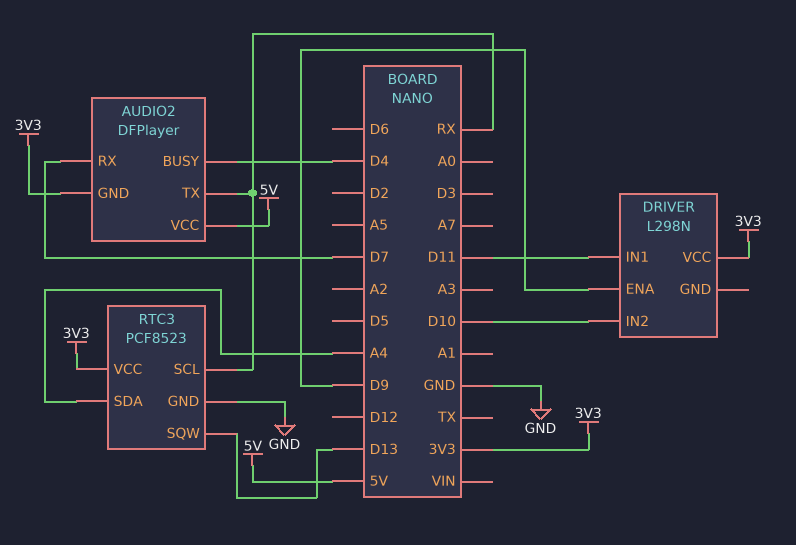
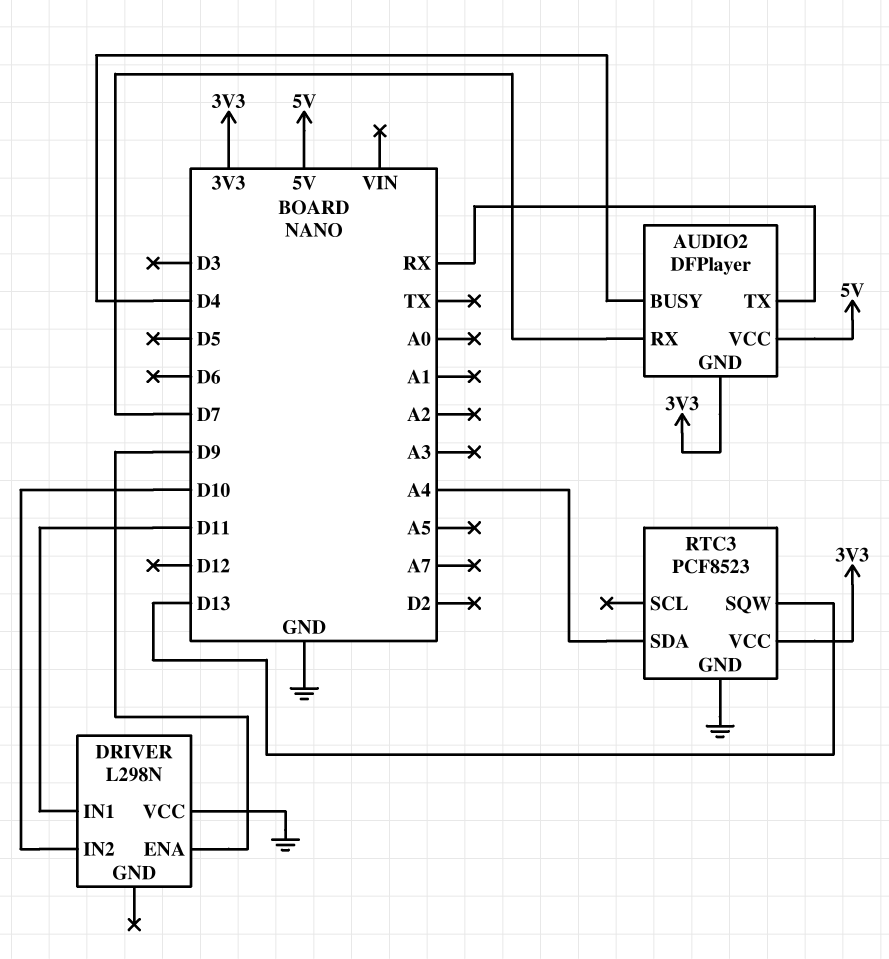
DRIVER pin VCC: 3V3 -> GND
RTC3 pin SCL: RX -> none

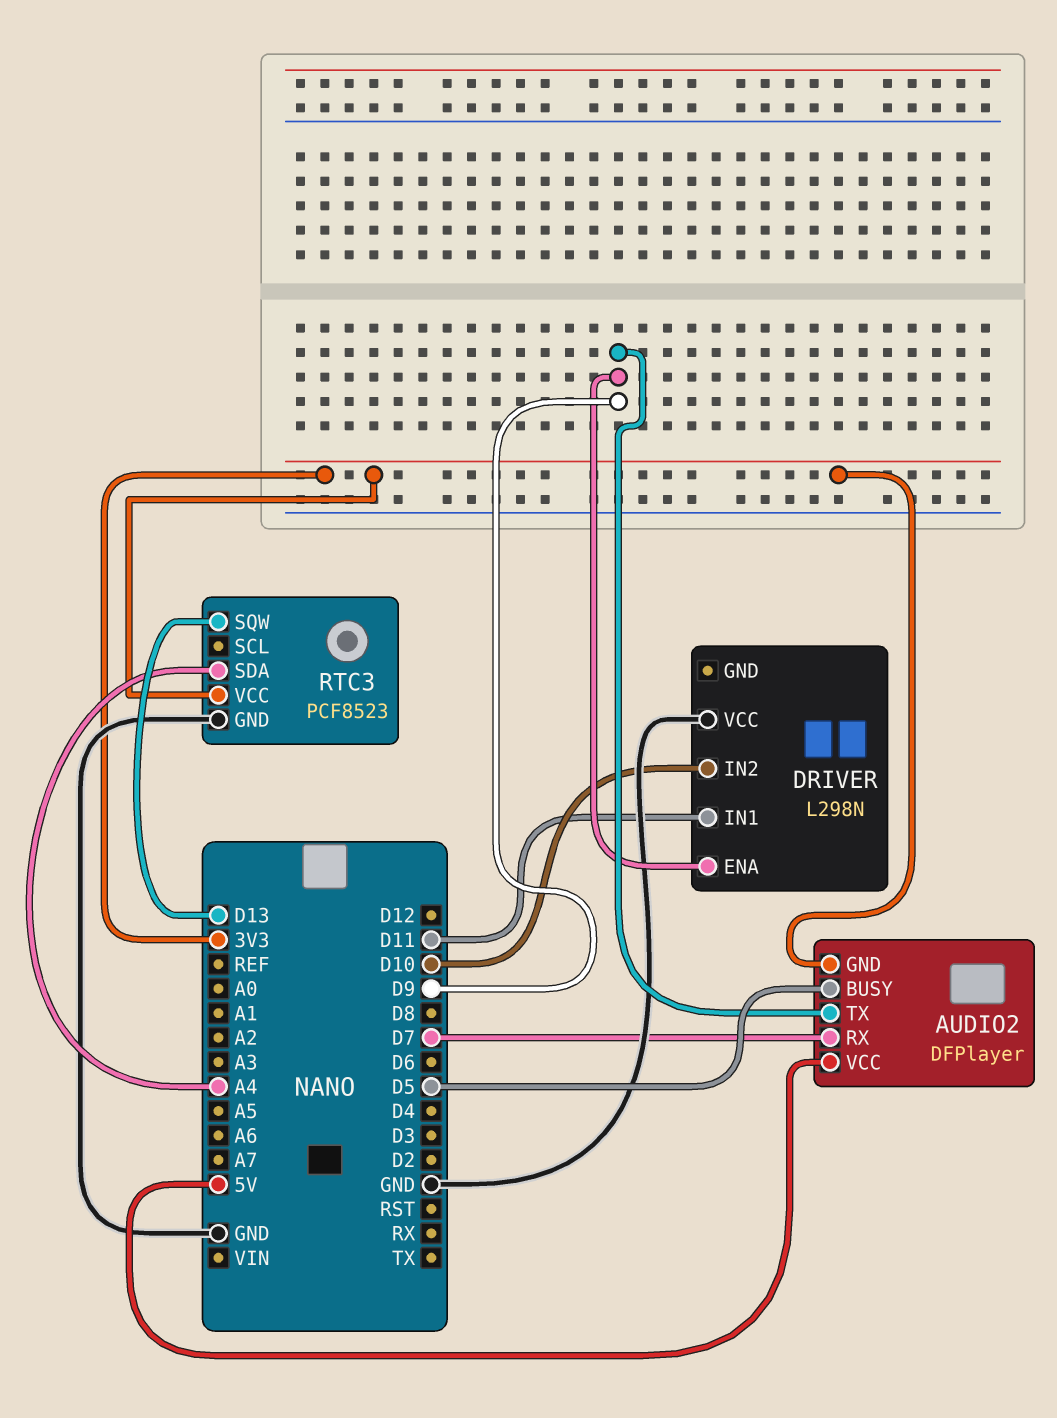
AUDIO2 pin BUSY: D4 -> D5
AUDIO2 pin TX: RX -> D9

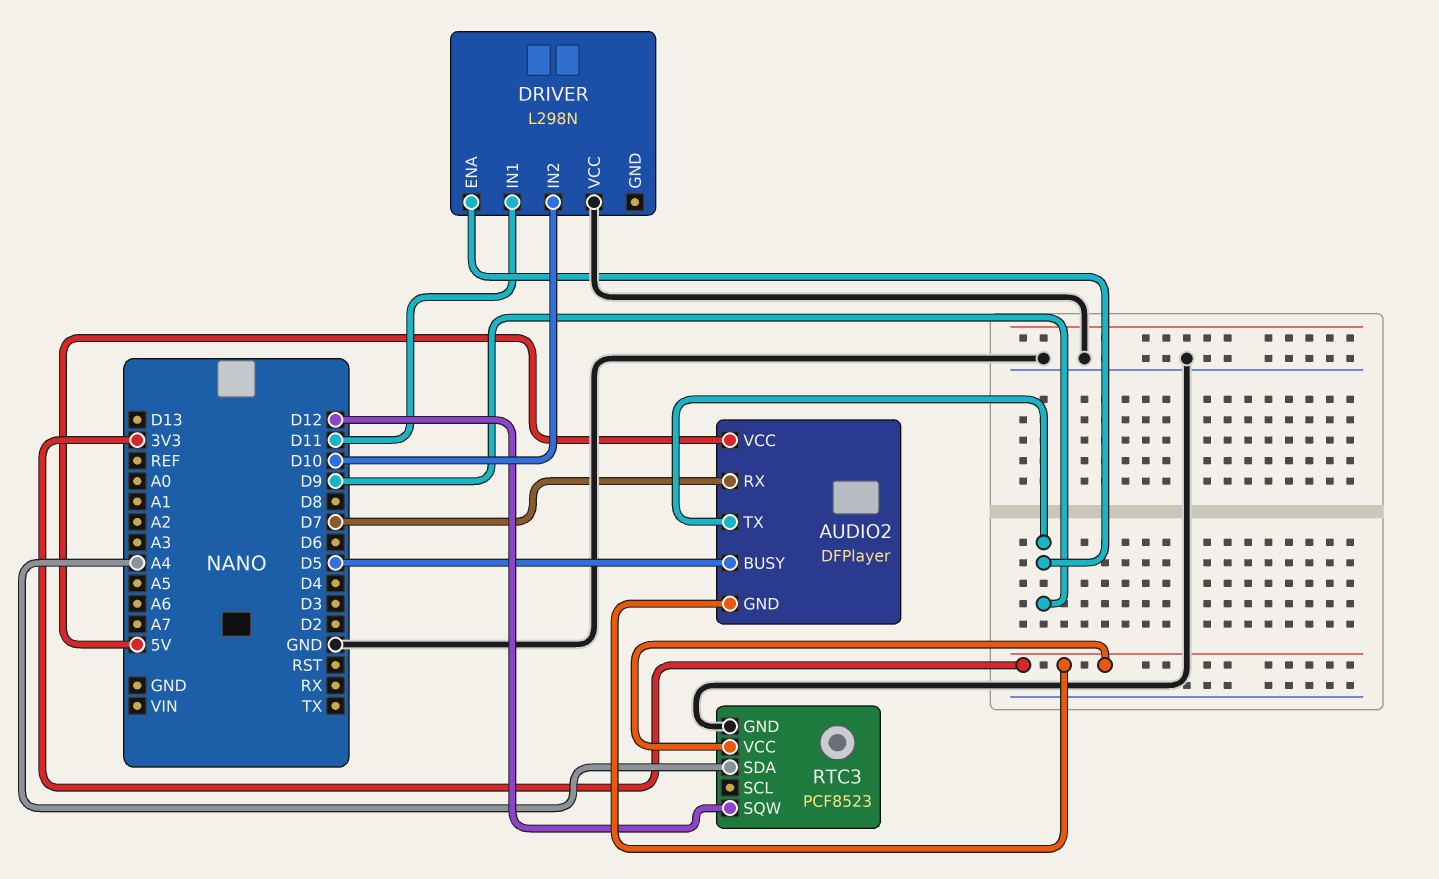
RTC3 pin SQW: D13 -> D12

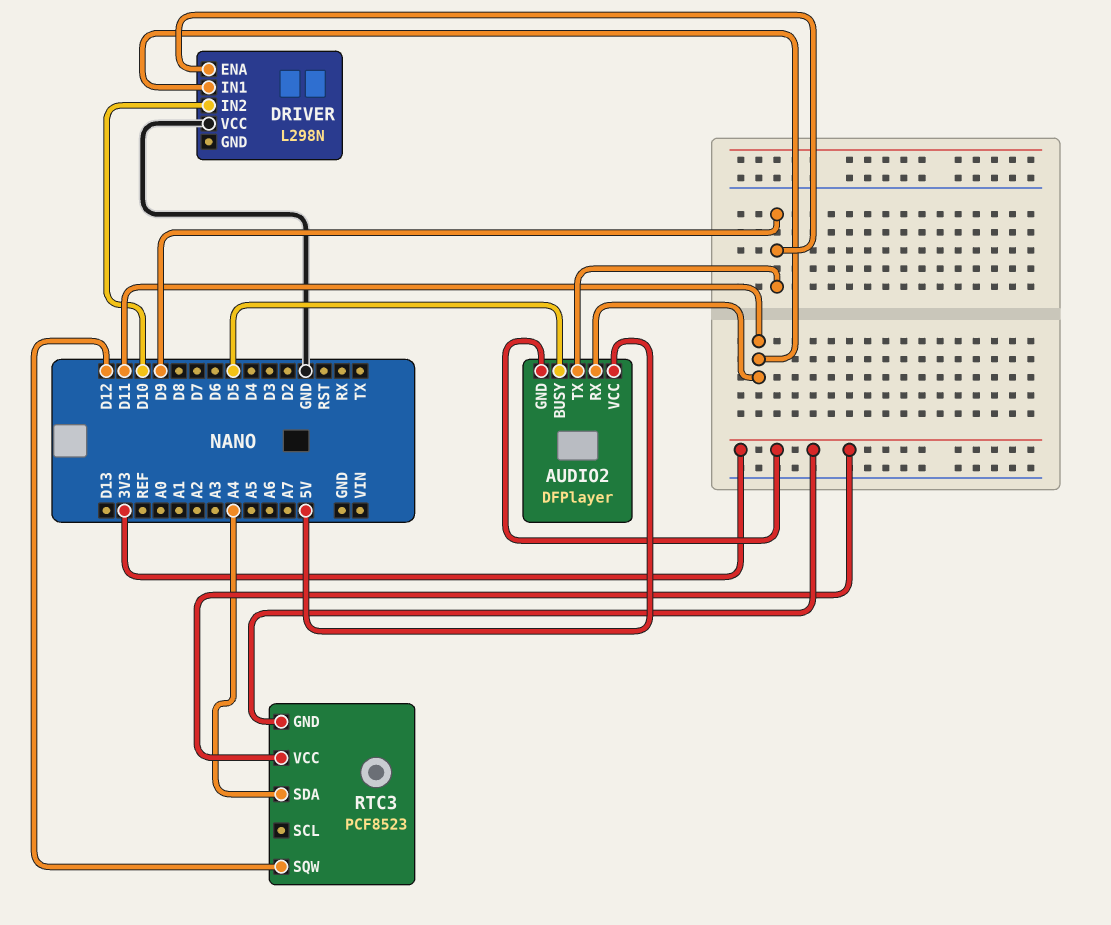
AUDIO2 pin RX: D7 -> D11
RTC3 pin GND: GND -> 3V3

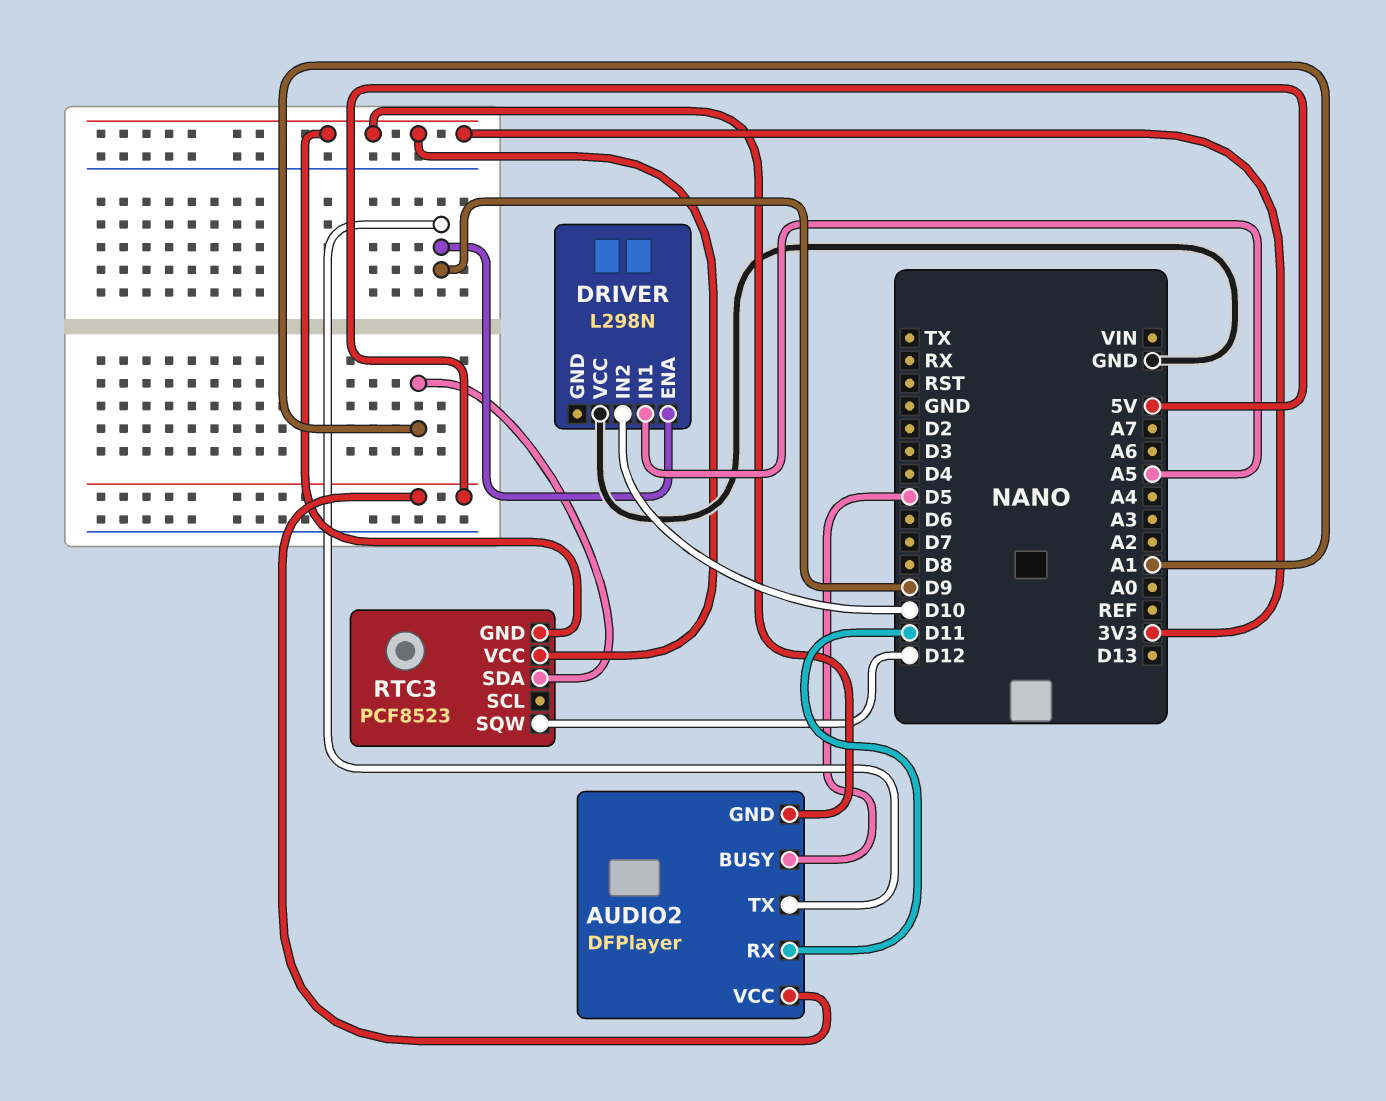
DRIVER pin IN1: D11 -> A5
RTC3 pin SDA: A4 -> A1

